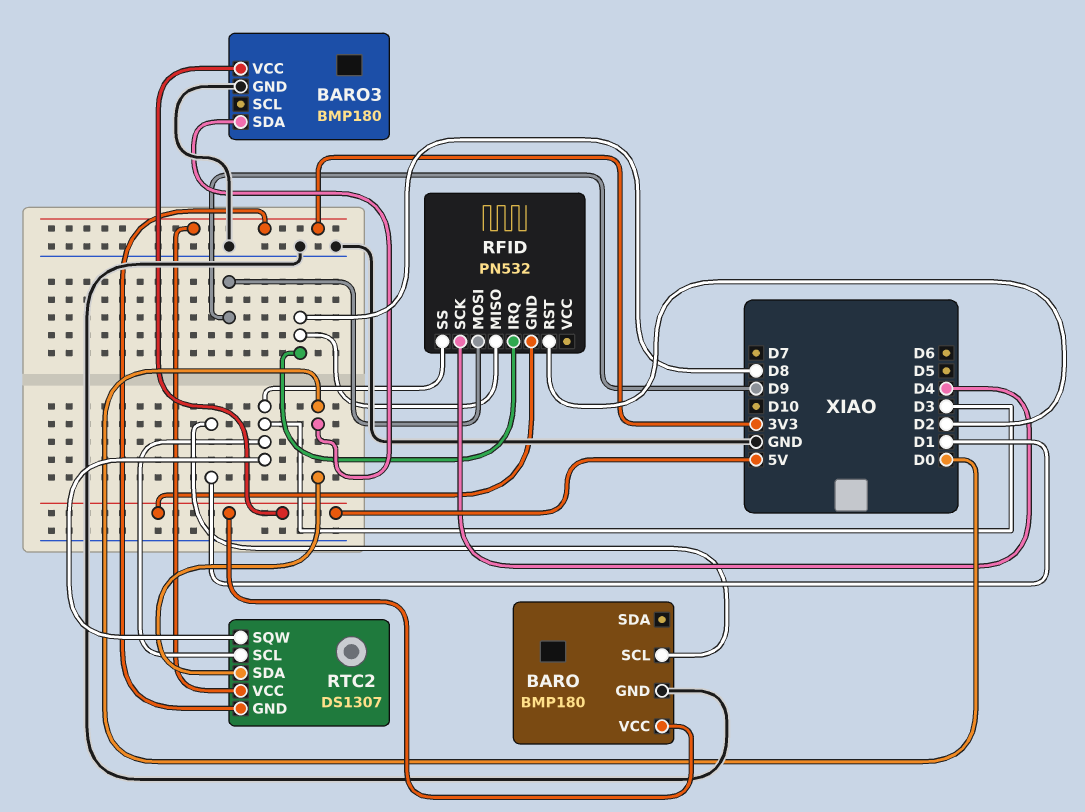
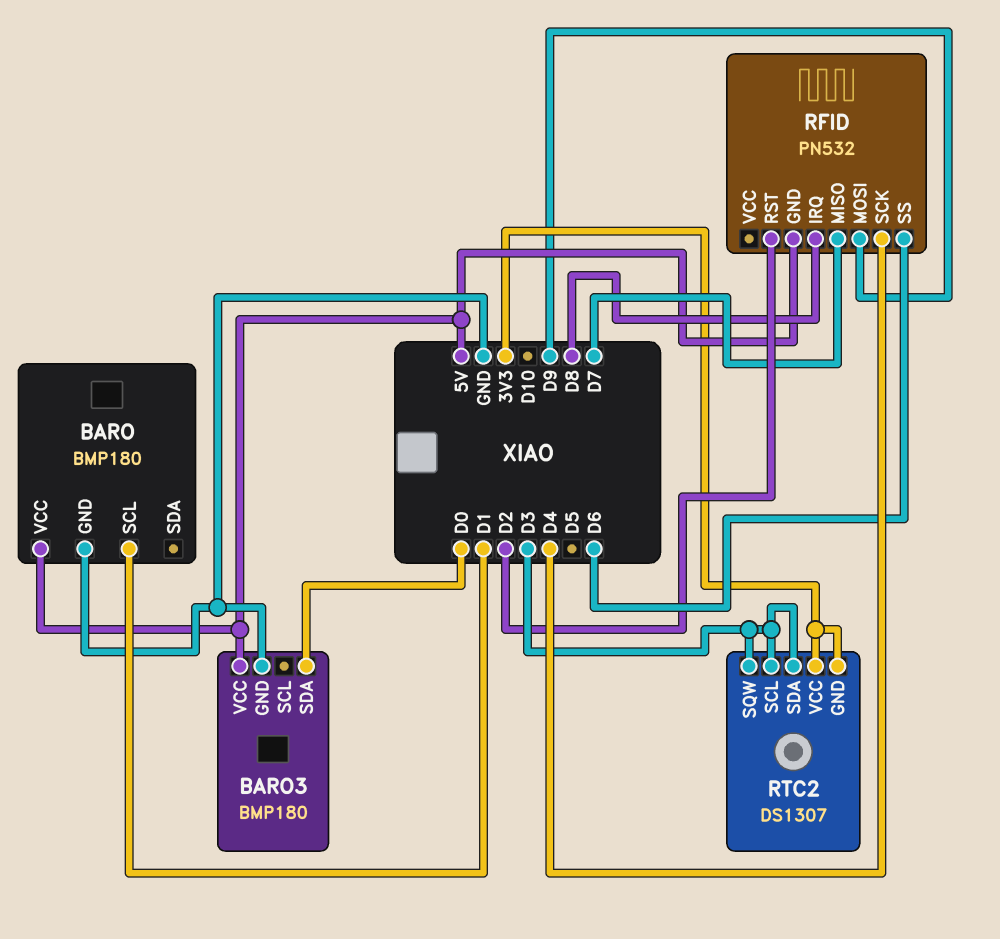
RFID pin MISO: D8 -> D7
RFID pin SS: D3 -> D6
RTC2 pin SDA: D0 -> D3

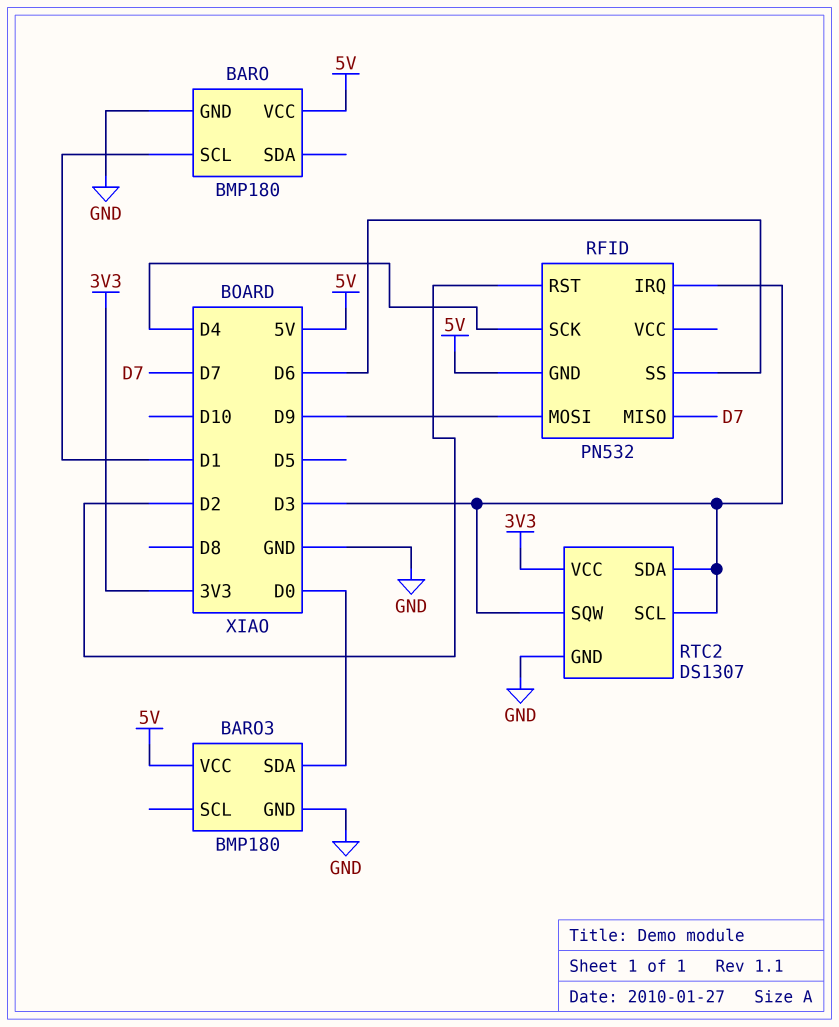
RFID pin IRQ: D8 -> D3
RTC2 pin GND: 3V3 -> GND

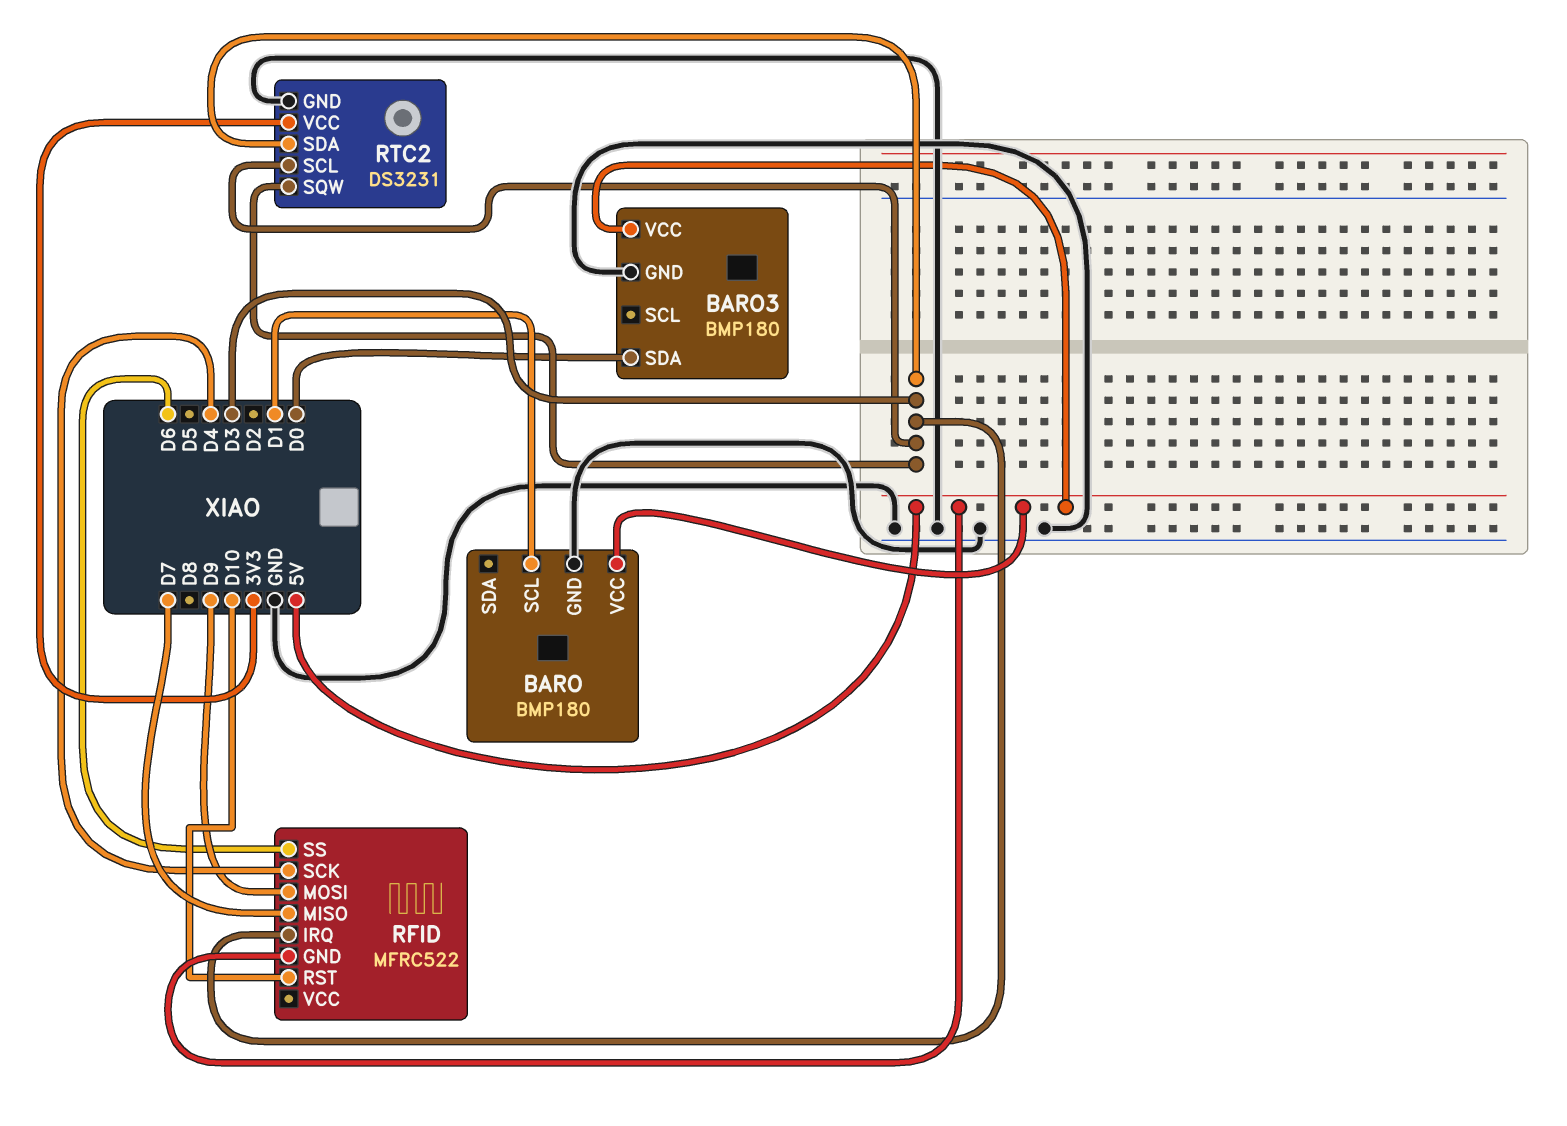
RFID: PN532 -> MFRC522
RFID pin RST: D2 -> D10
RTC2: DS1307 -> DS3231

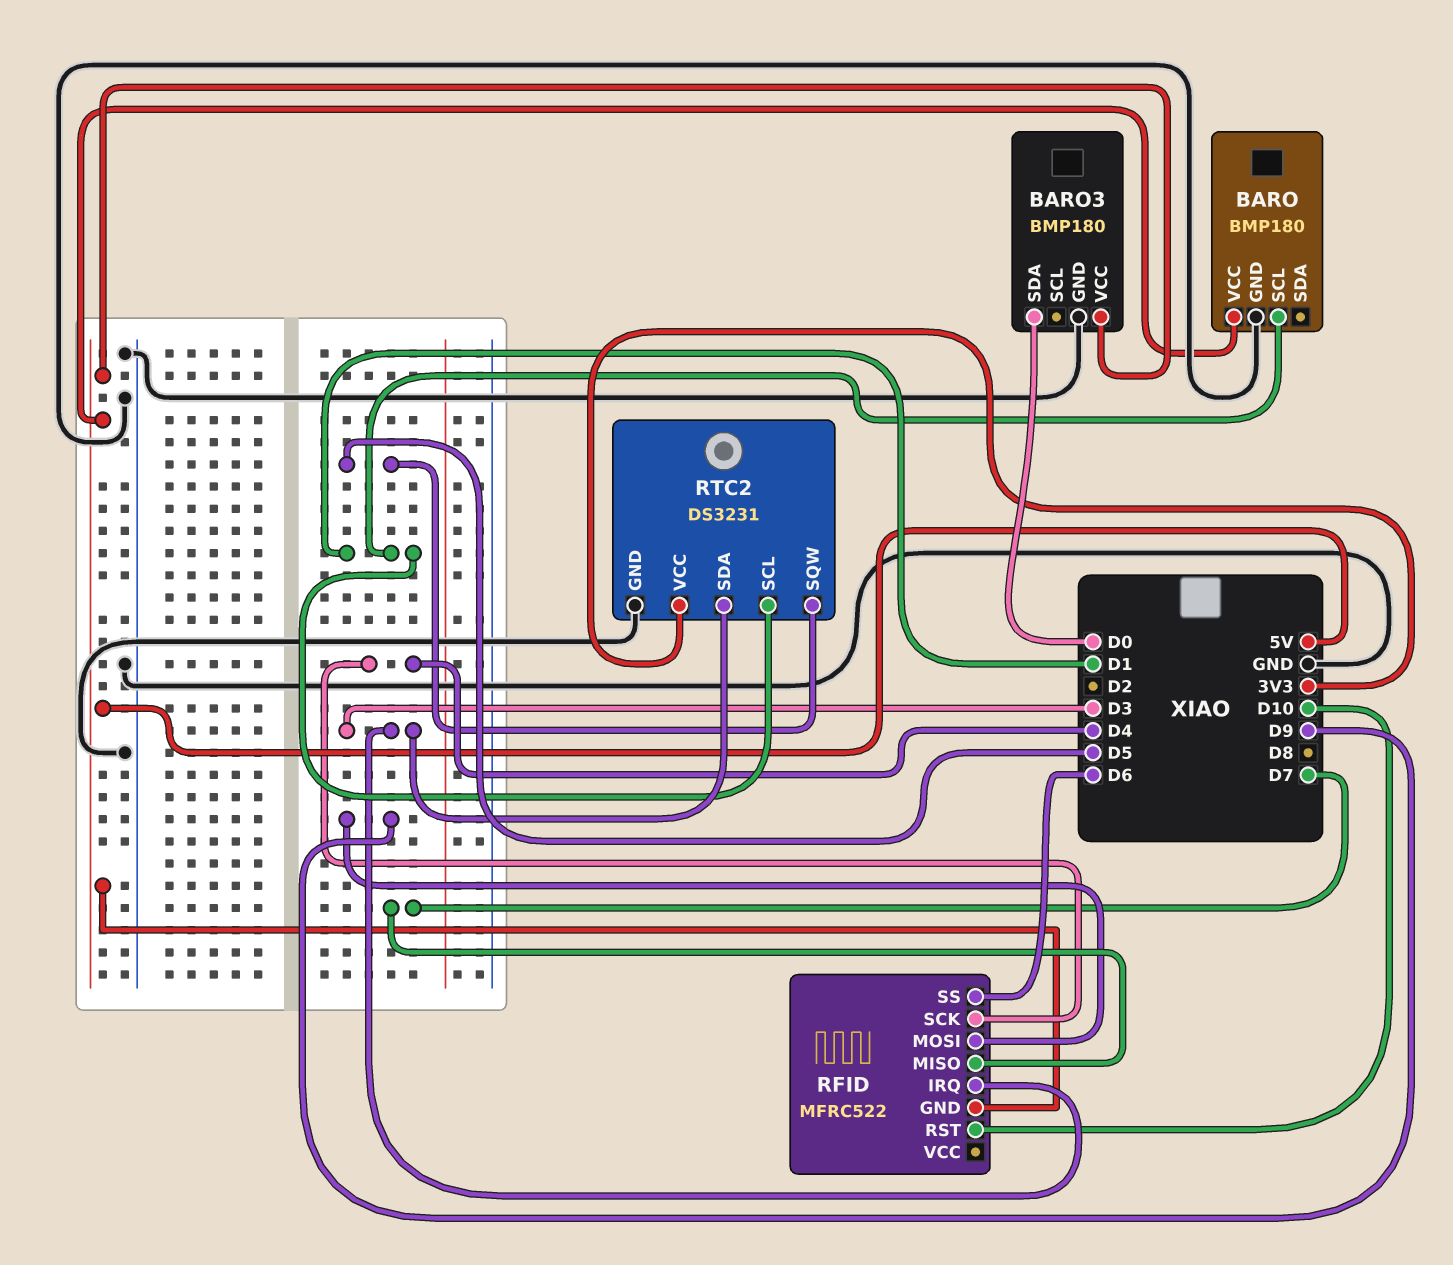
RTC2 pin SCL: D3 -> D1
RTC2 pin SQW: D3 -> D5

